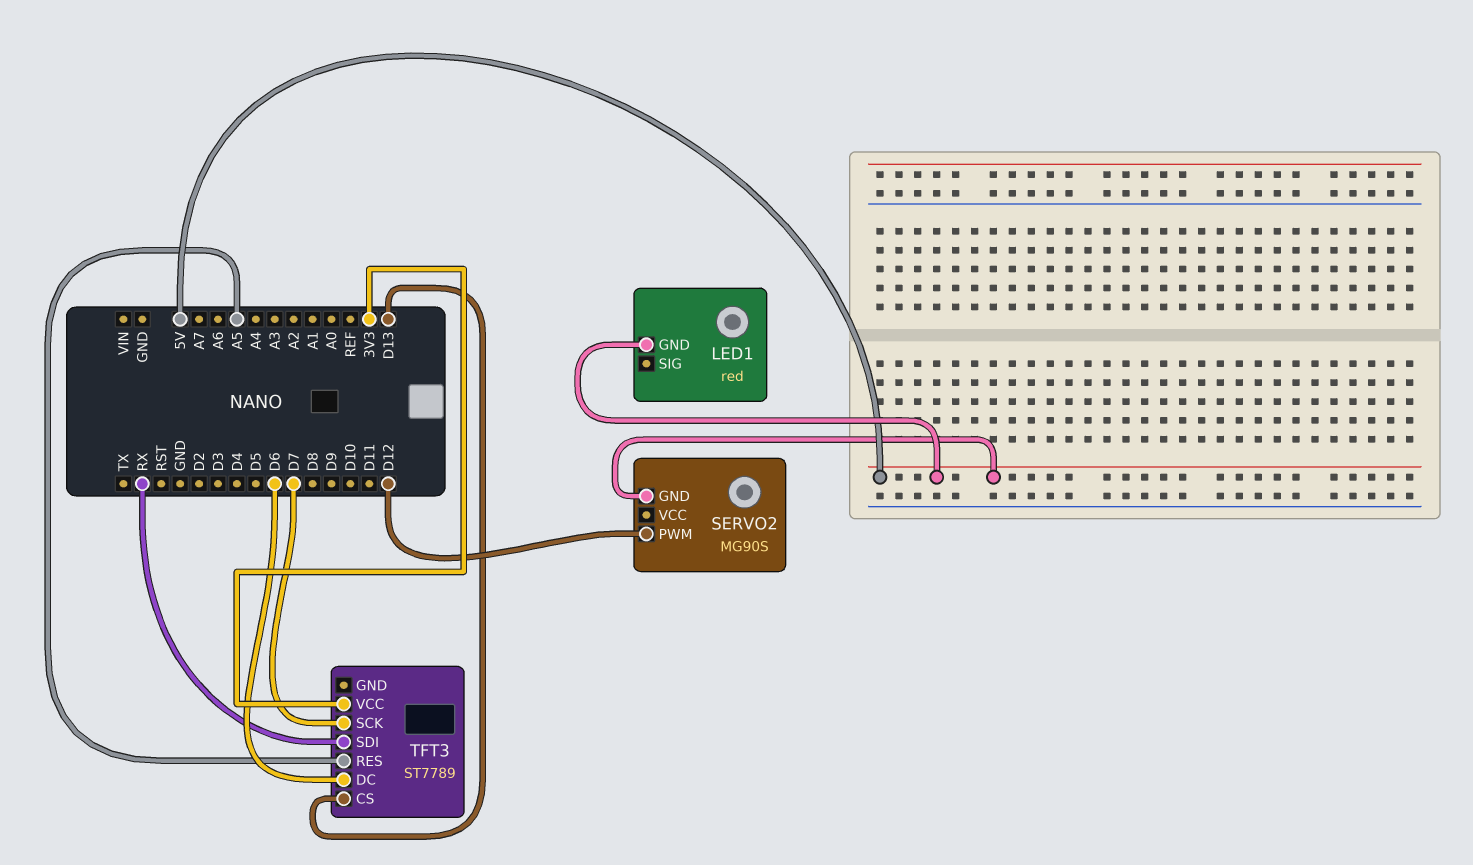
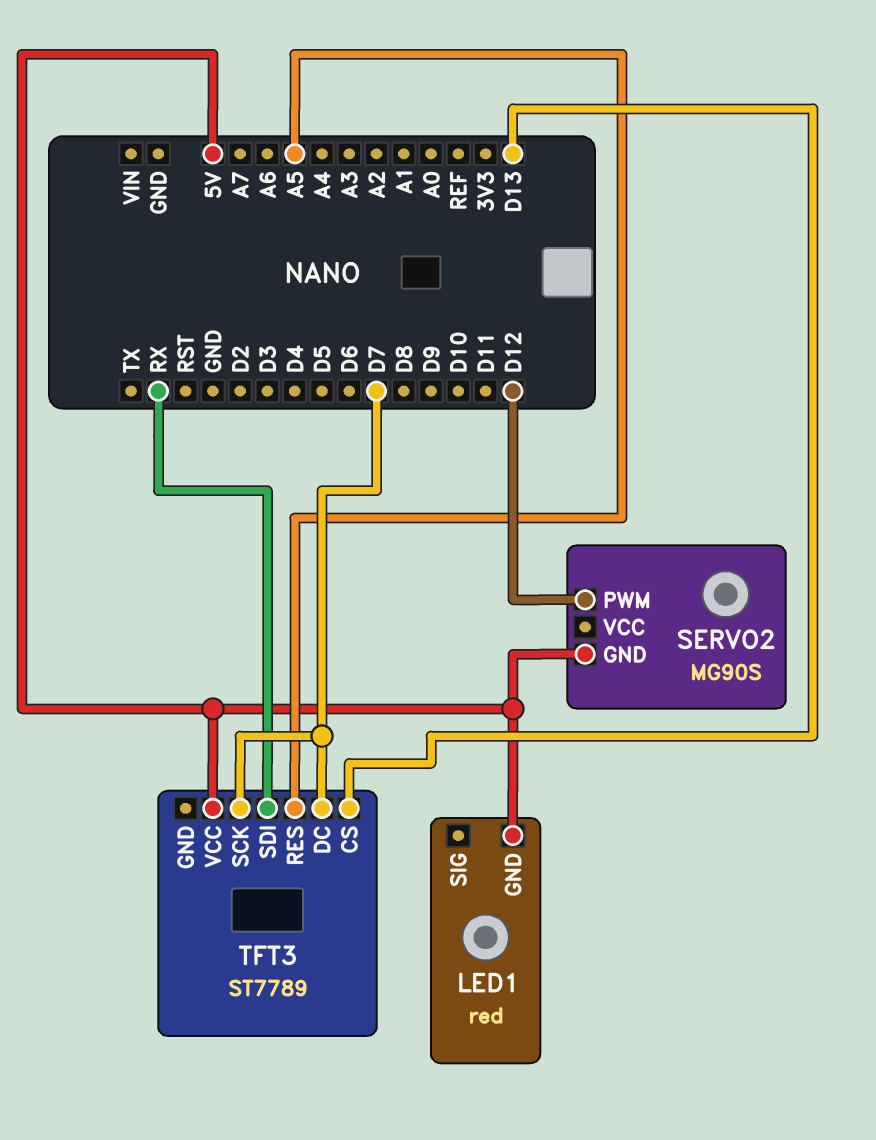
TFT3 pin DC: D6 -> D7
TFT3 pin VCC: 3V3 -> 5V

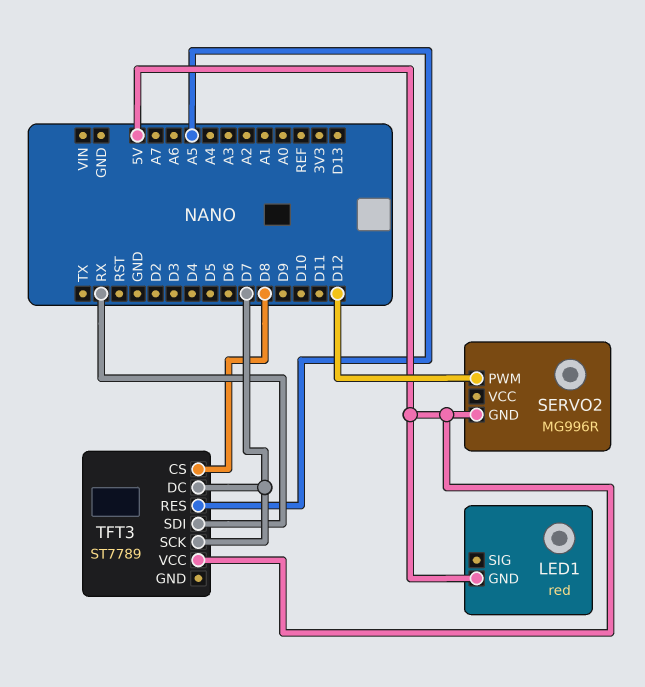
SERVO2: MG90S -> MG996R
TFT3 pin CS: D13 -> D8

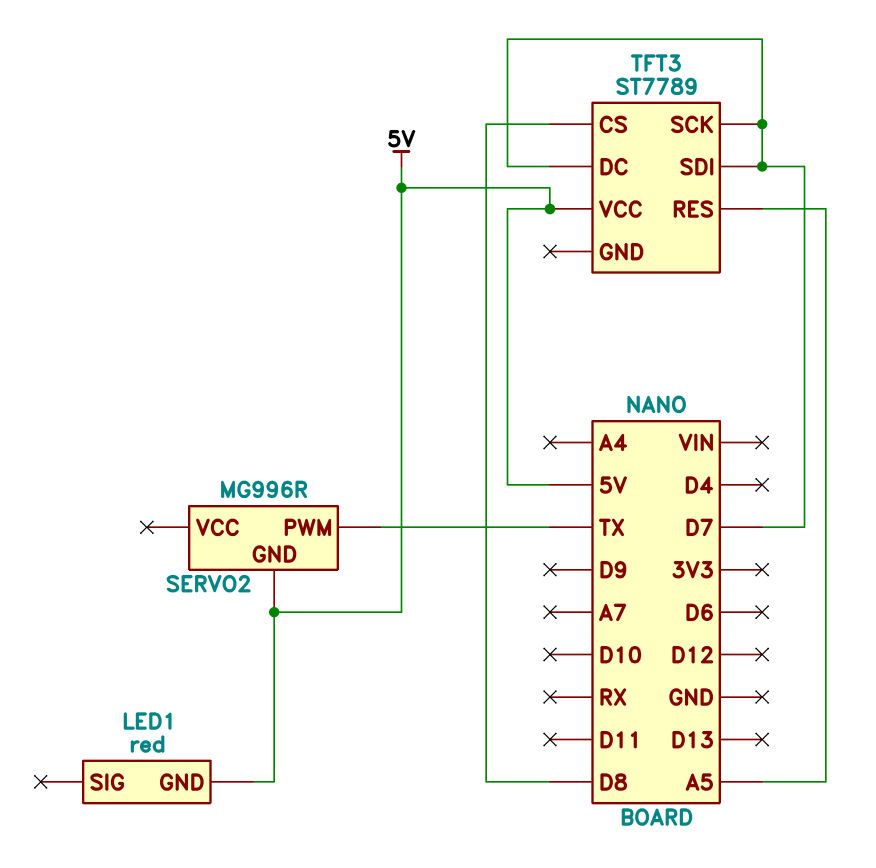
SERVO2 pin PWM: D12 -> TX
TFT3 pin SDI: RX -> D7

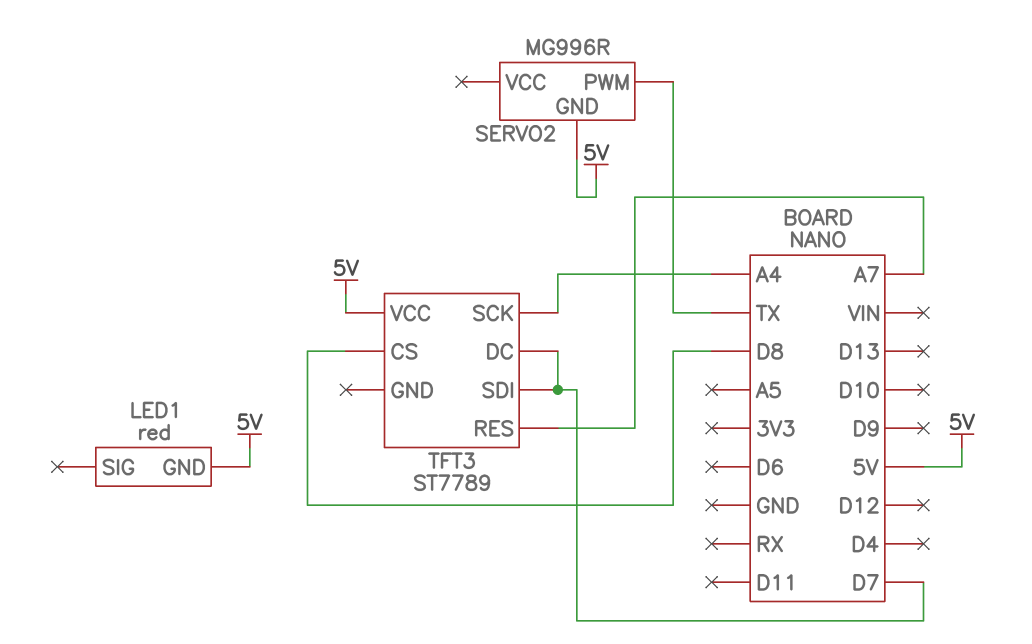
TFT3 pin RES: A5 -> A7
TFT3 pin SCK: D7 -> A4

